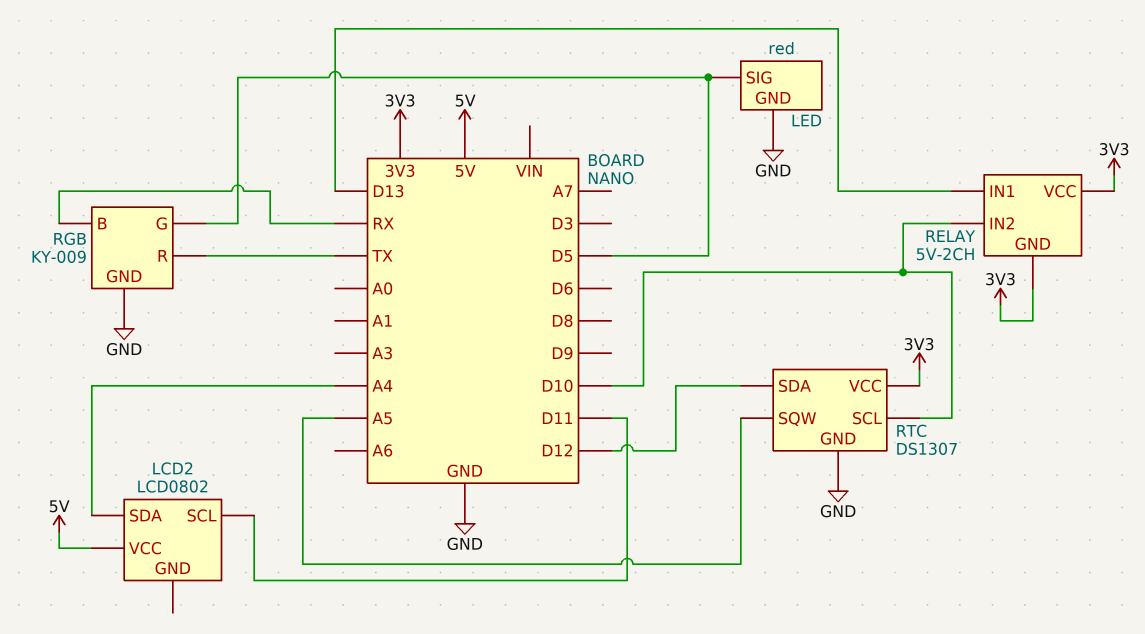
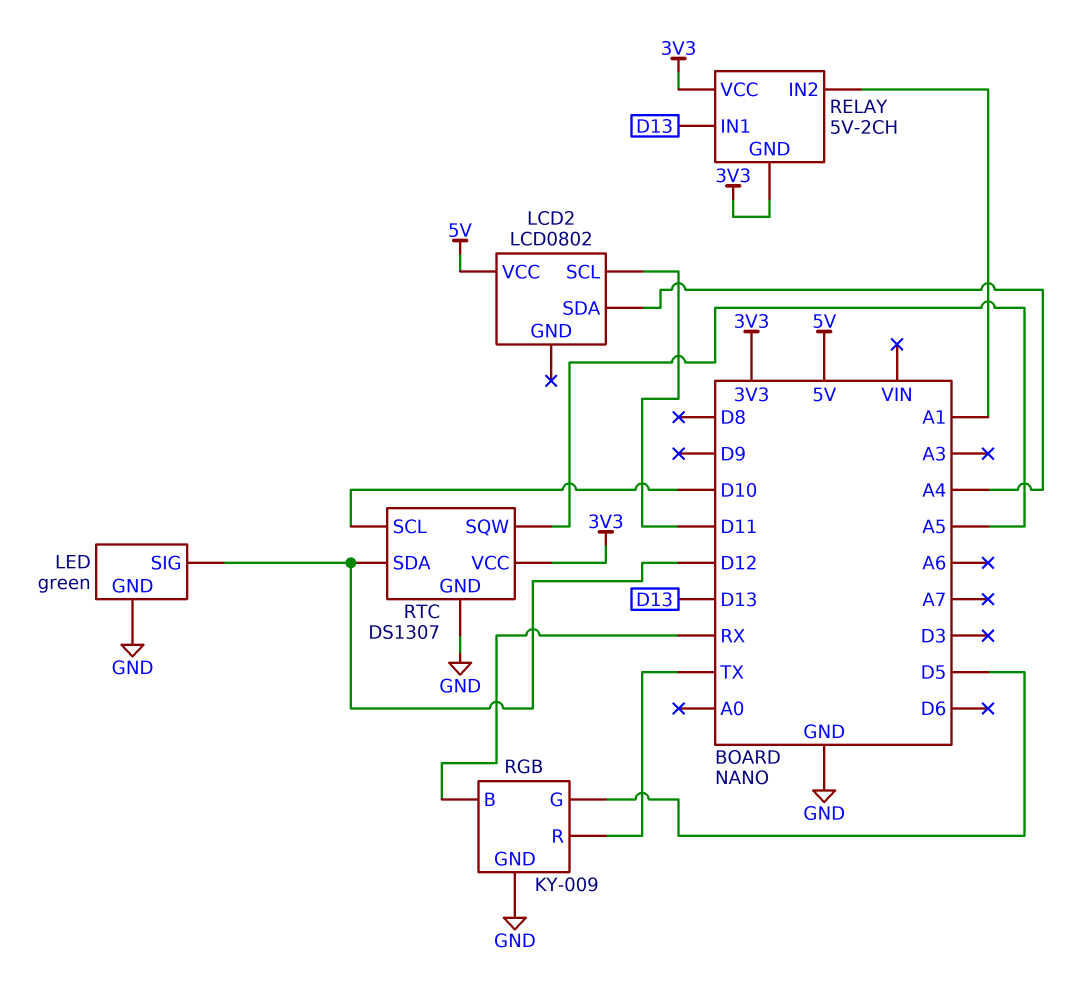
LED: red -> green
LED pin SIG: D5 -> D12
RELAY pin IN2: D10 -> A1

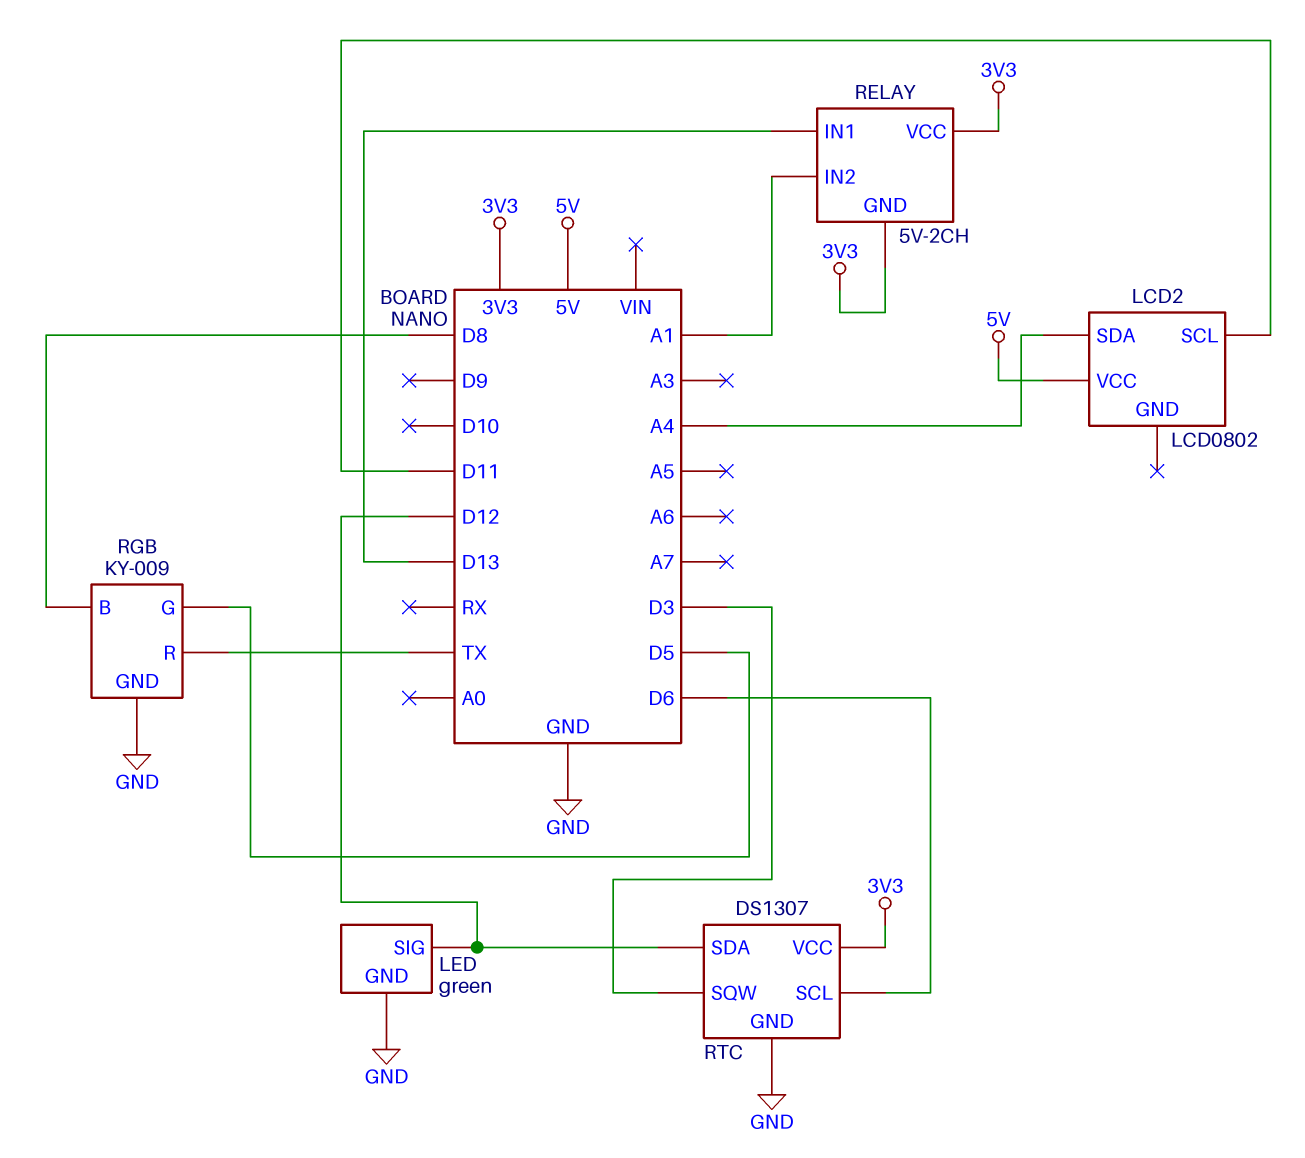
RGB pin B: RX -> D8
RTC pin SCL: D10 -> D6
RTC pin SQW: A5 -> D3

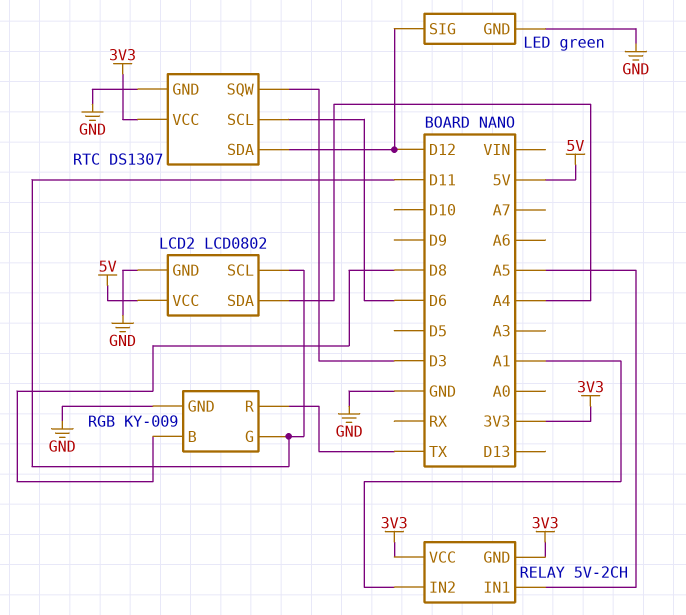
LCD2 pin GND: none -> GND
RELAY pin IN1: D13 -> A5
RGB pin G: D5 -> D11

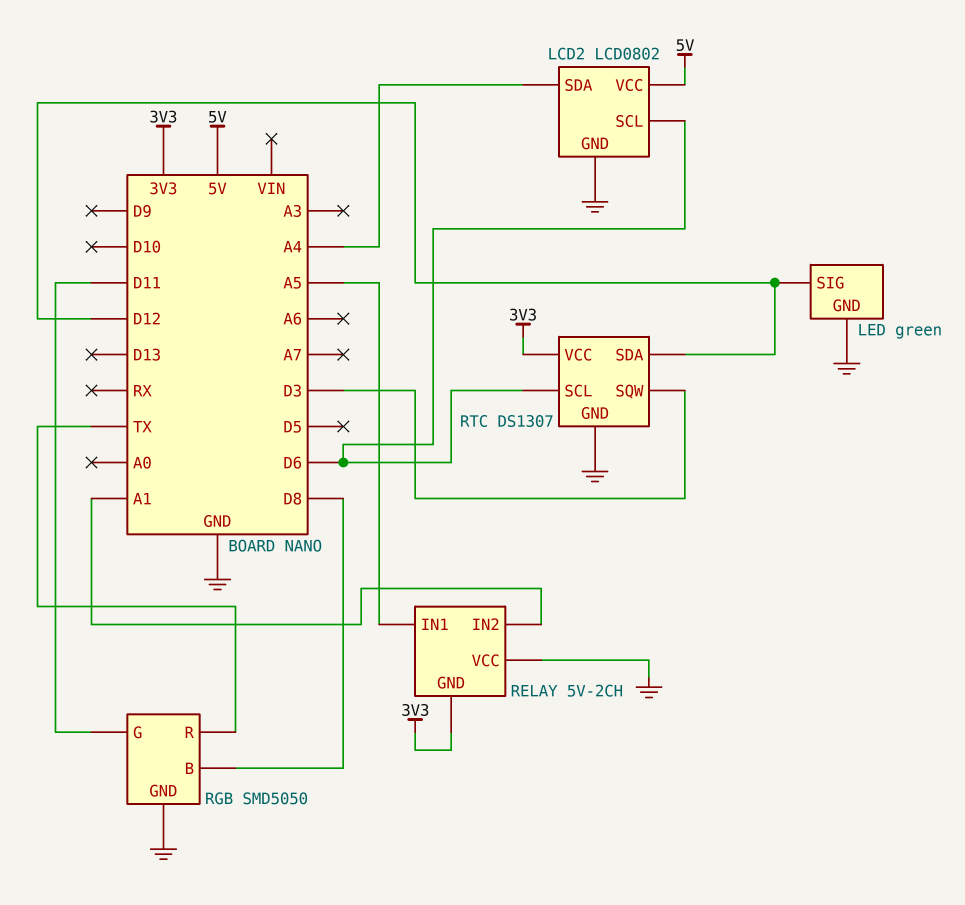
LCD2 pin SCL: D11 -> D6
RELAY pin VCC: 3V3 -> GND
RGB: KY-009 -> SMD5050

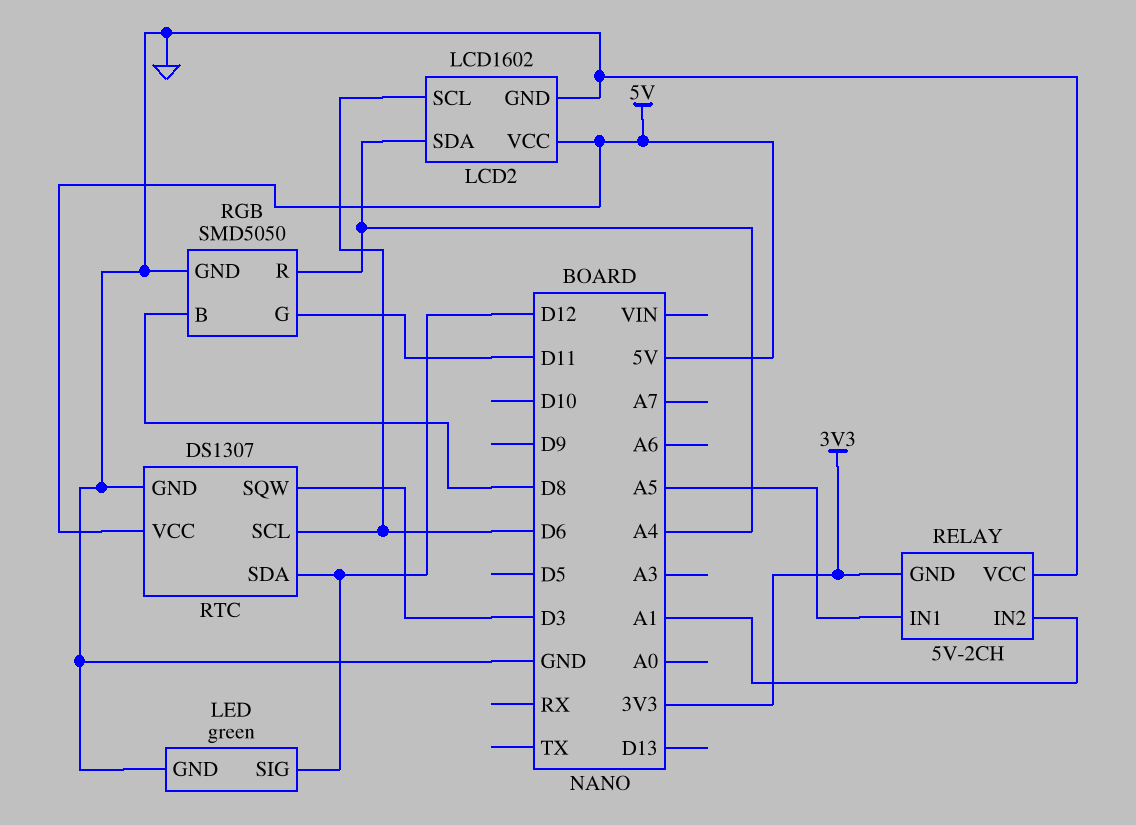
LCD2: LCD0802 -> LCD1602
RGB pin R: TX -> A4
RTC pin VCC: 3V3 -> 5V

